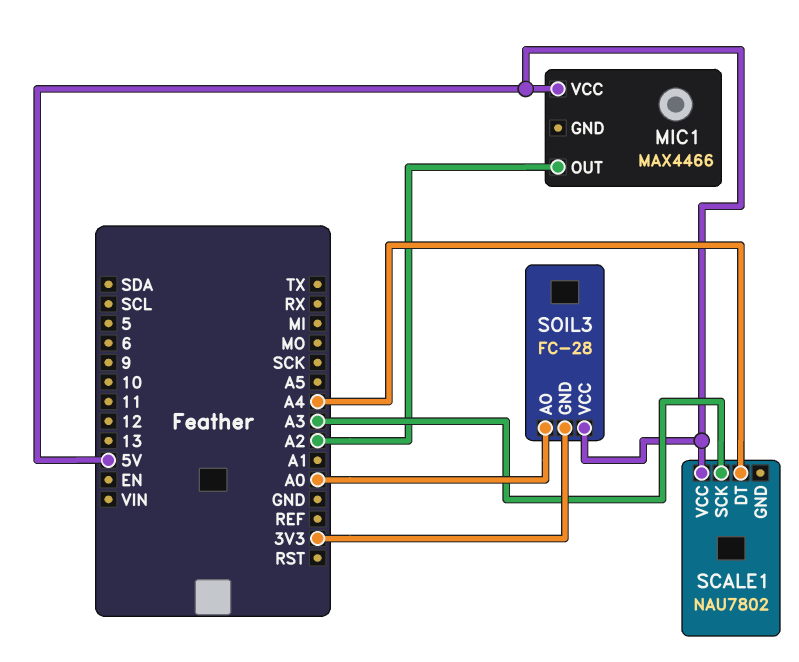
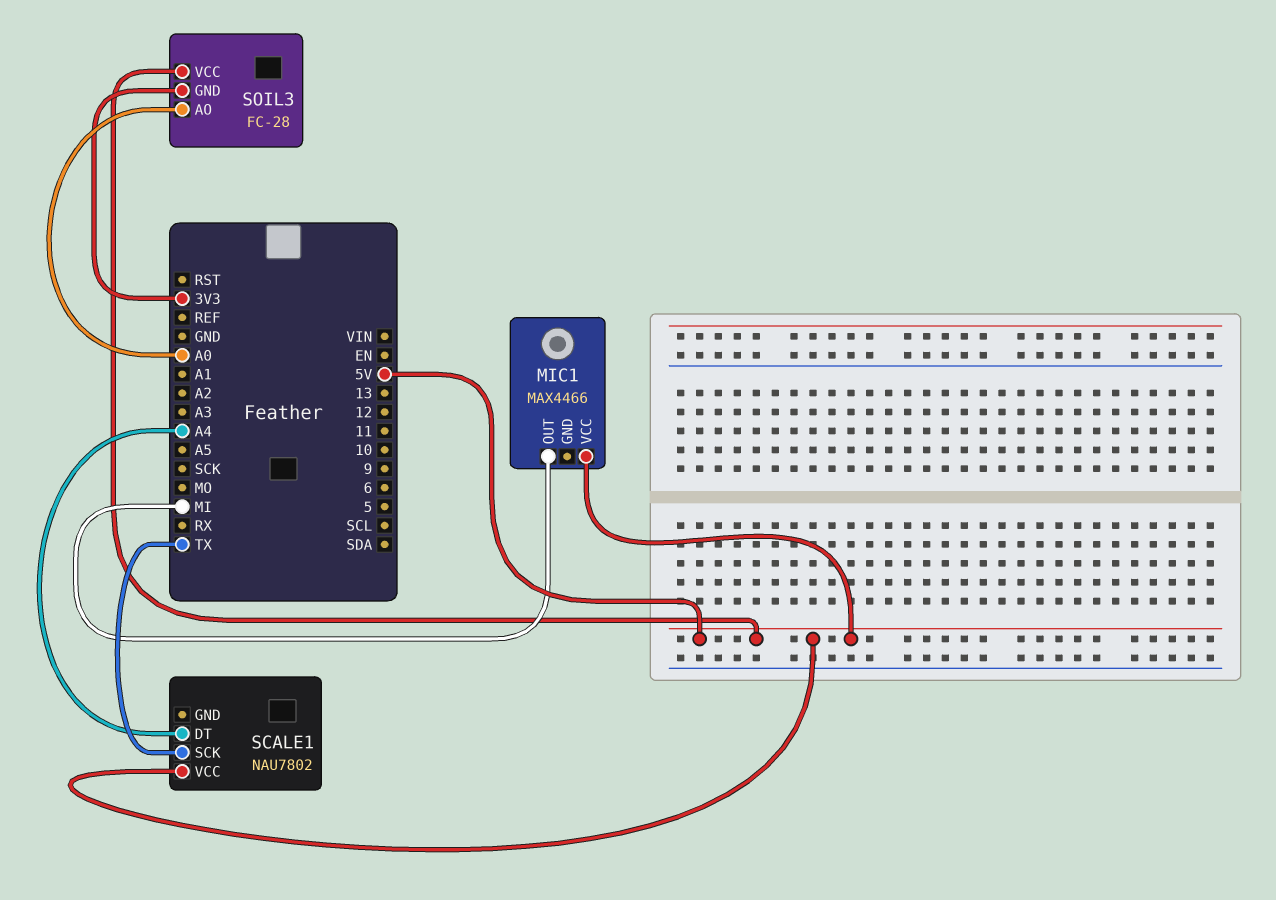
MIC1 pin OUT: A2 -> MI
SCALE1 pin SCK: A3 -> TX

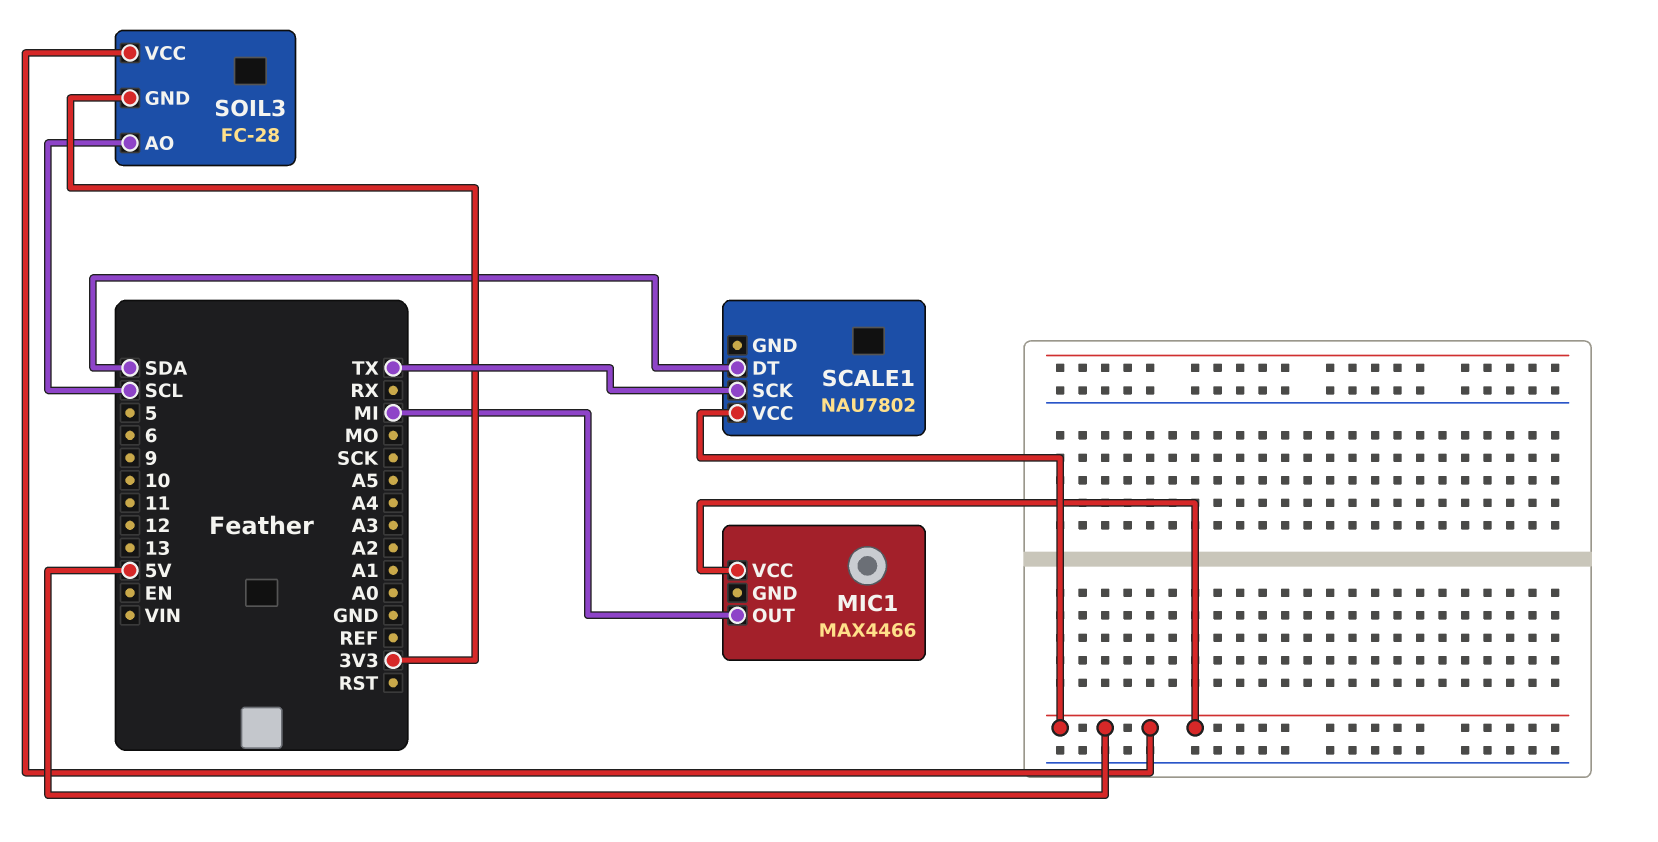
SCALE1 pin DT: A4 -> SDA
SOIL3 pin AO: A0 -> SCL

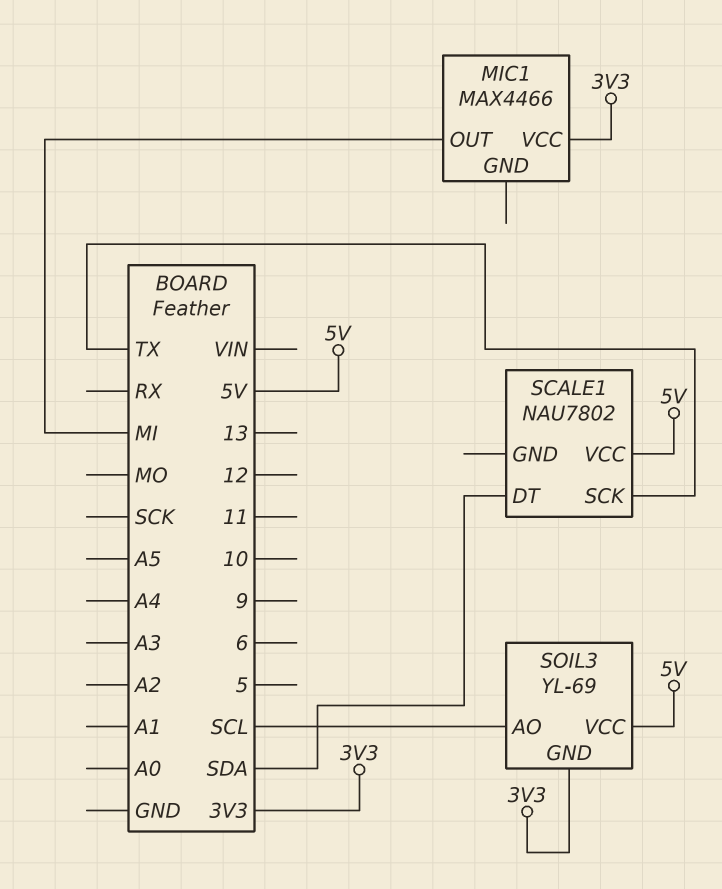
MIC1 pin VCC: 5V -> 3V3
SOIL3: FC-28 -> YL-69

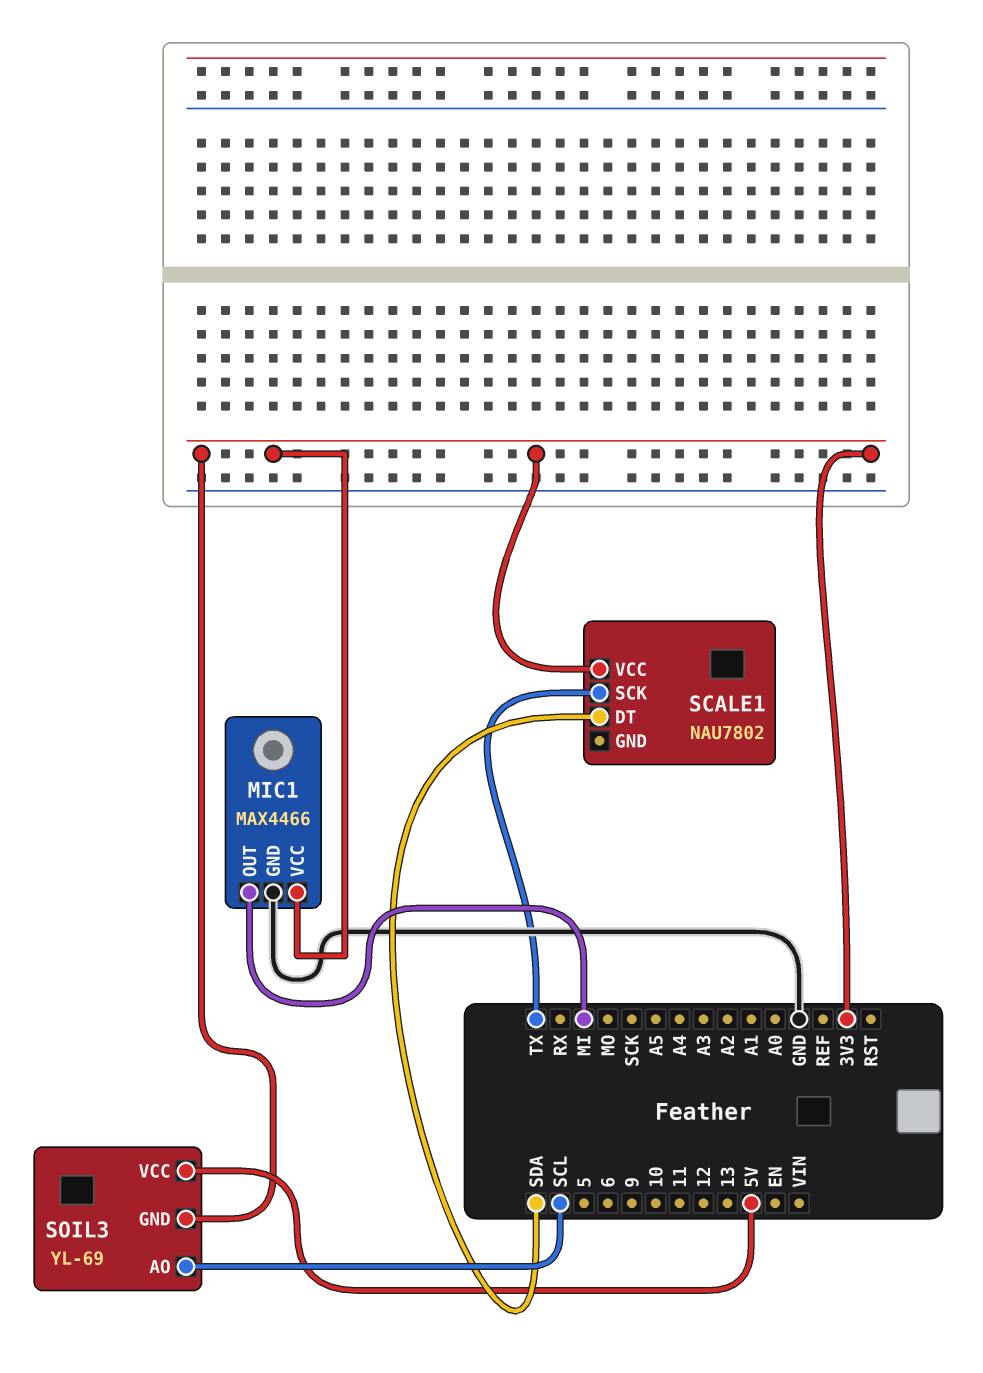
MIC1 pin GND: none -> GND
SCALE1 pin VCC: 5V -> 3V3

